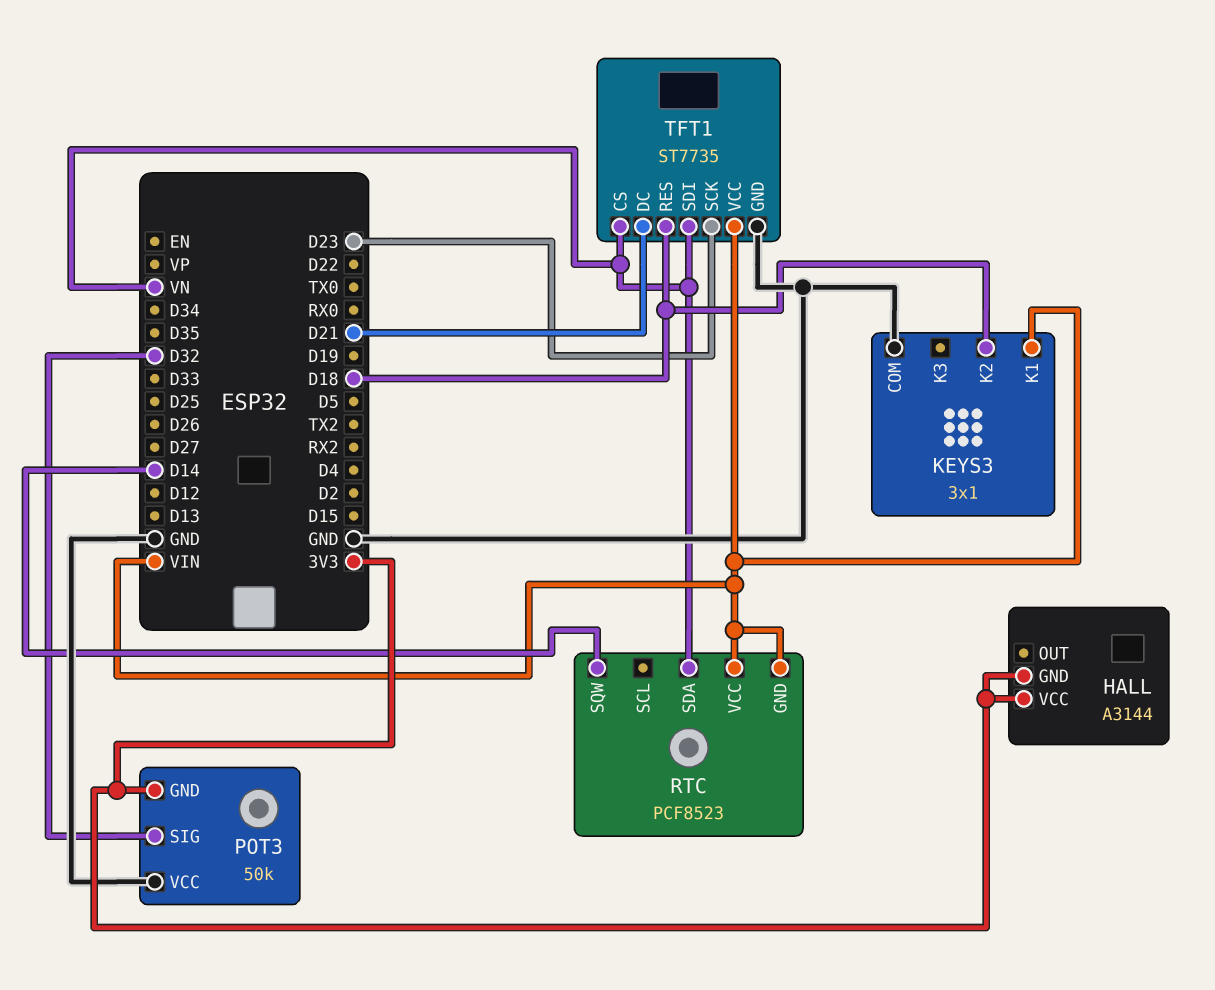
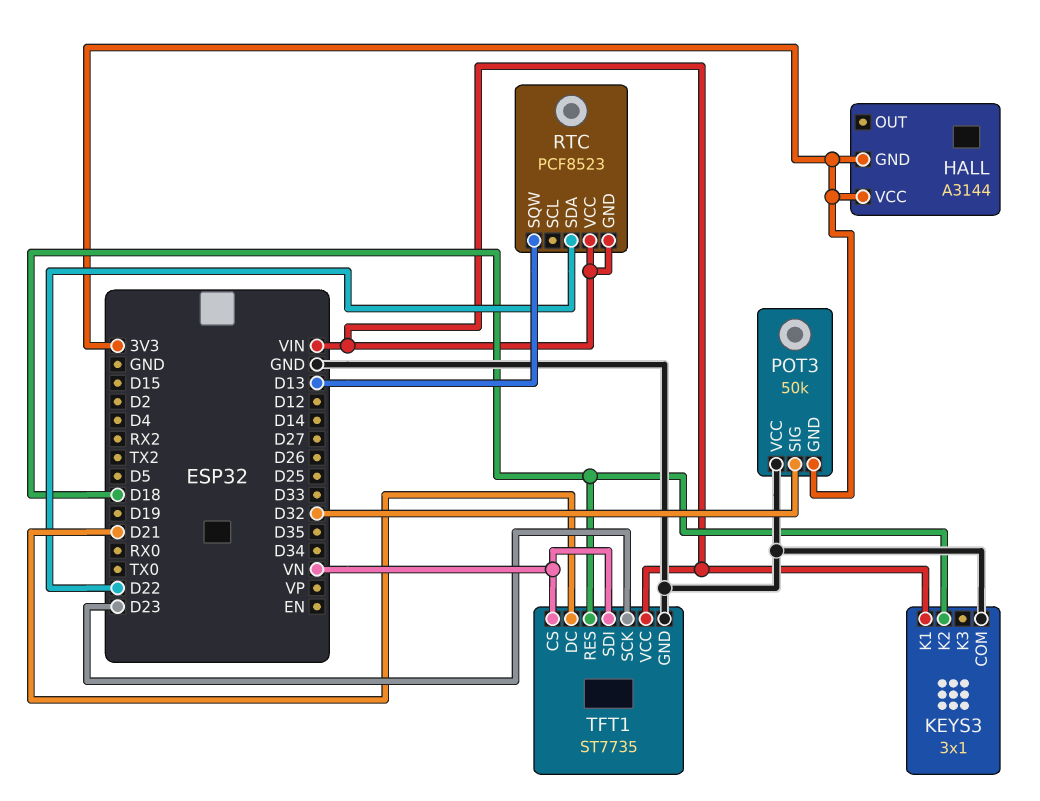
RTC pin SDA: VN -> D22
RTC pin SQW: D14 -> D13

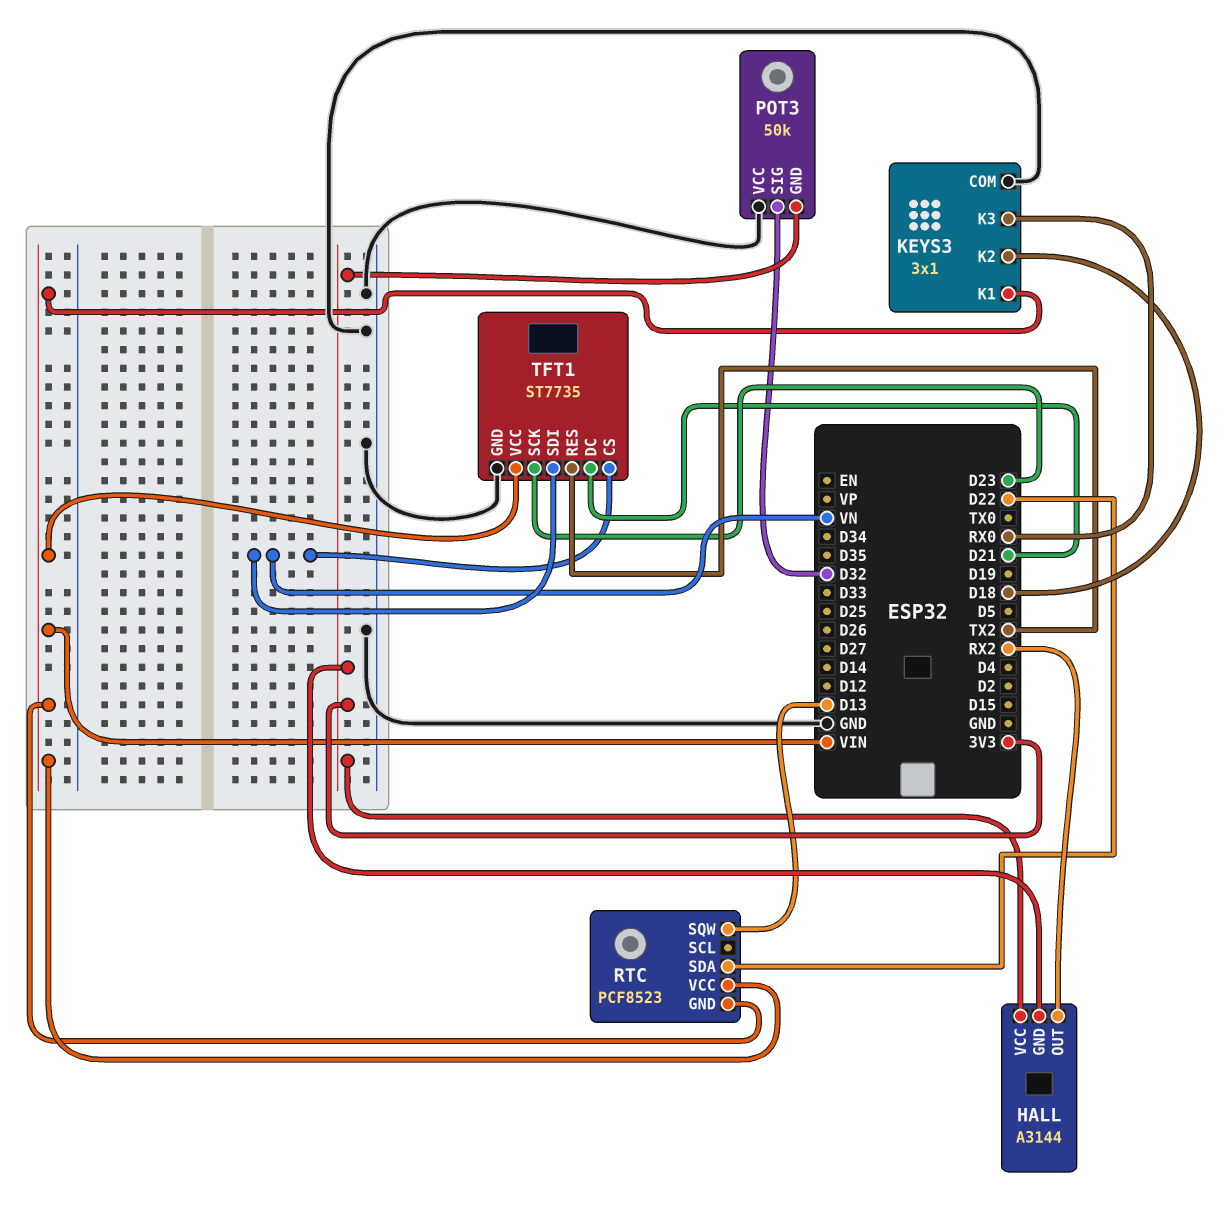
HALL pin OUT: none -> RX2
KEYS3 pin K3: none -> RX0
TFT1 pin RES: D18 -> TX2

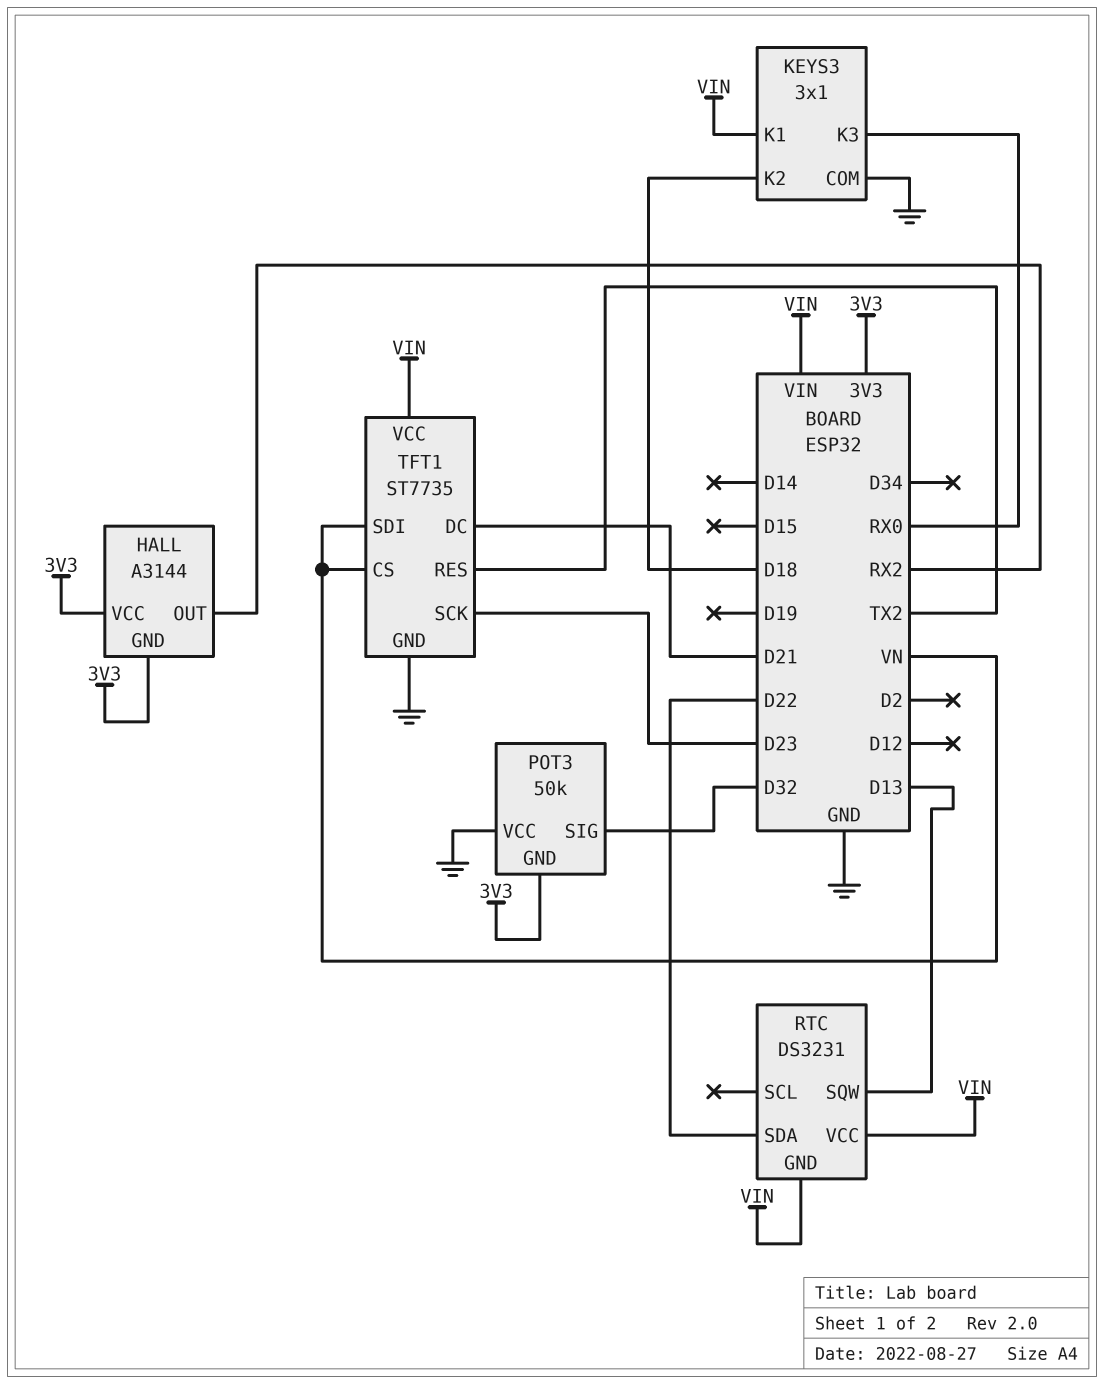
RTC: PCF8523 -> DS3231

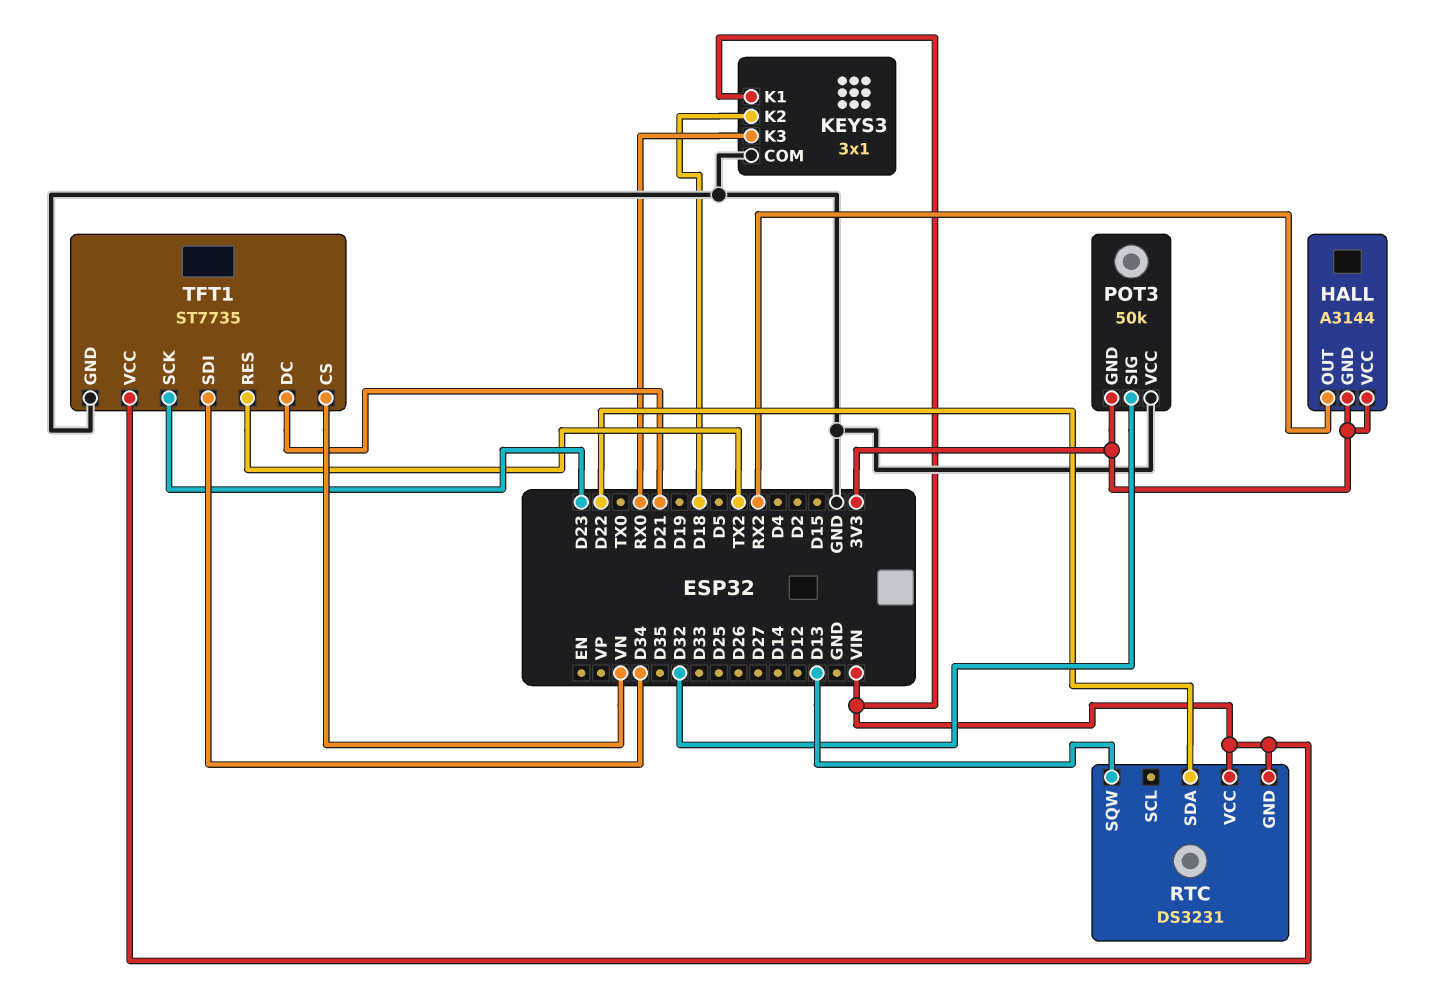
TFT1 pin SDI: VN -> D34

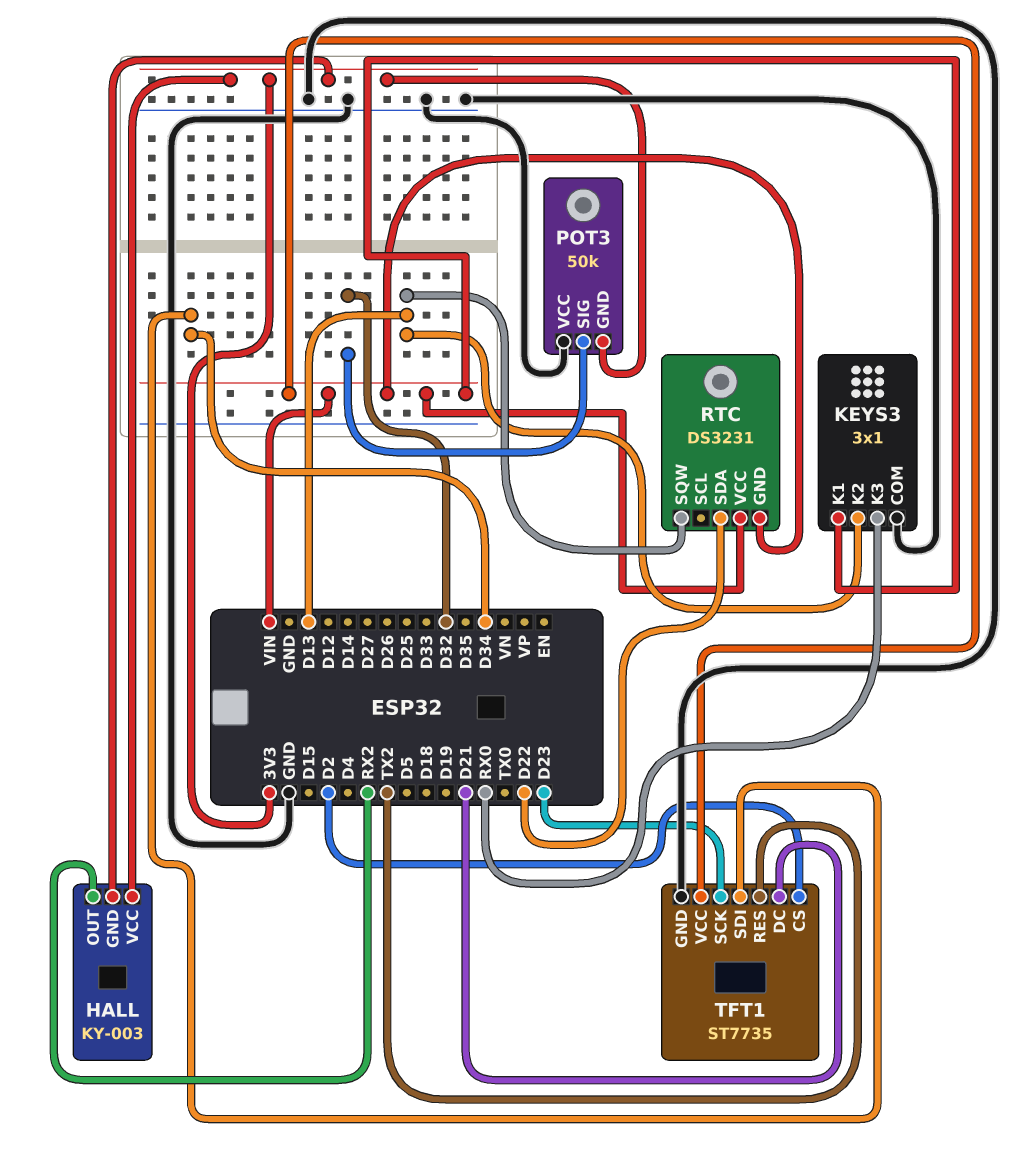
HALL: A3144 -> KY-003
KEYS3 pin K2: D18 -> D13
TFT1 pin CS: VN -> D2

